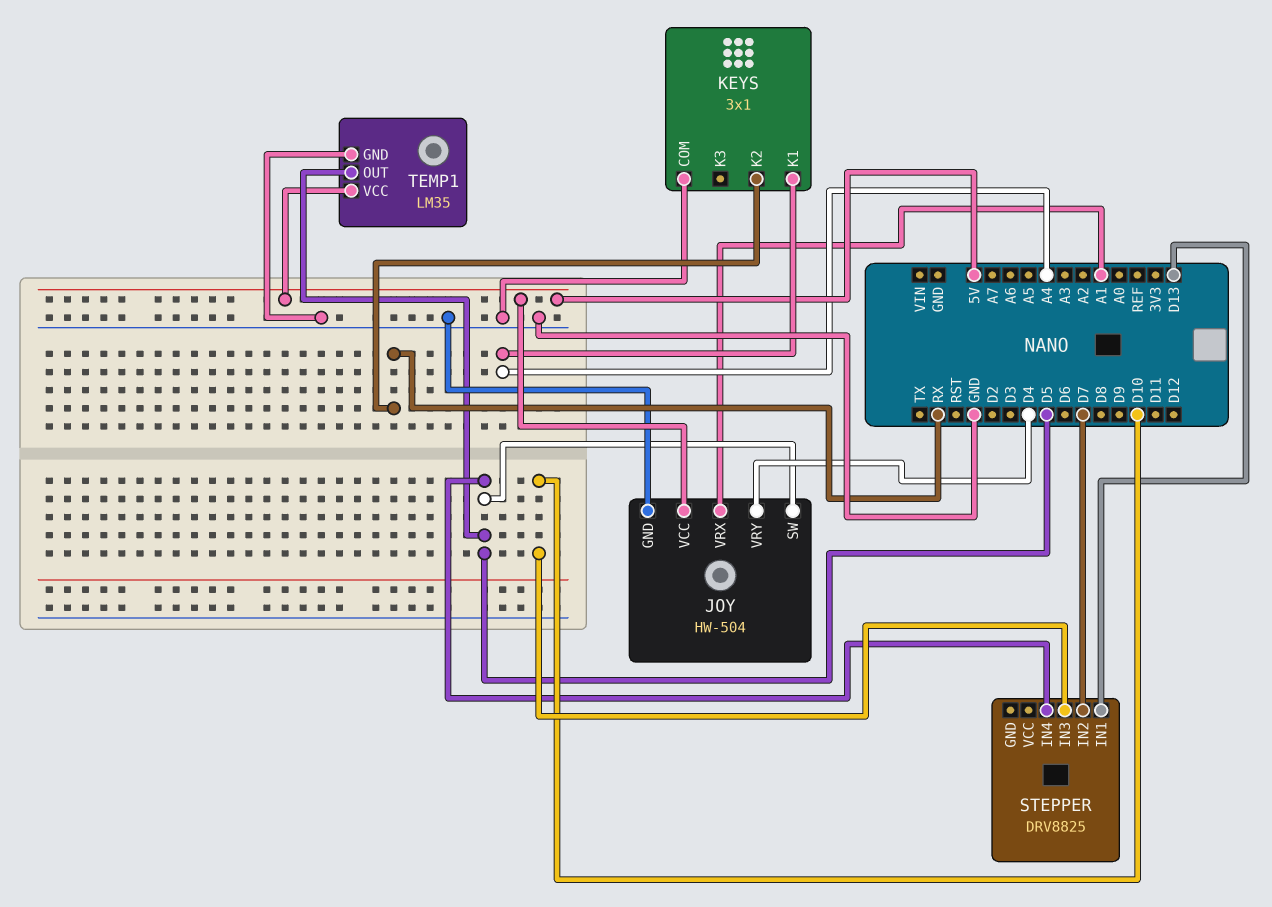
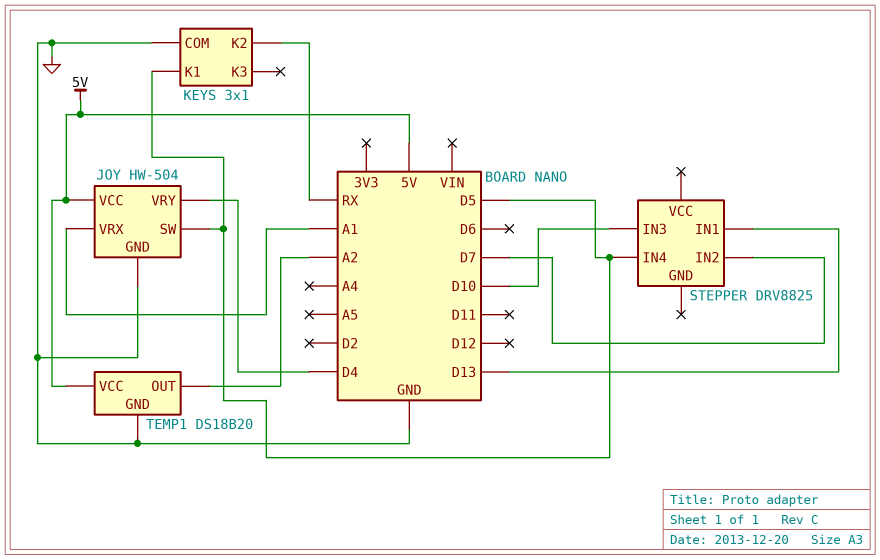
KEYS pin K1: A4 -> D5
TEMP1: LM35 -> DS18B20
TEMP1 pin OUT: D5 -> A2

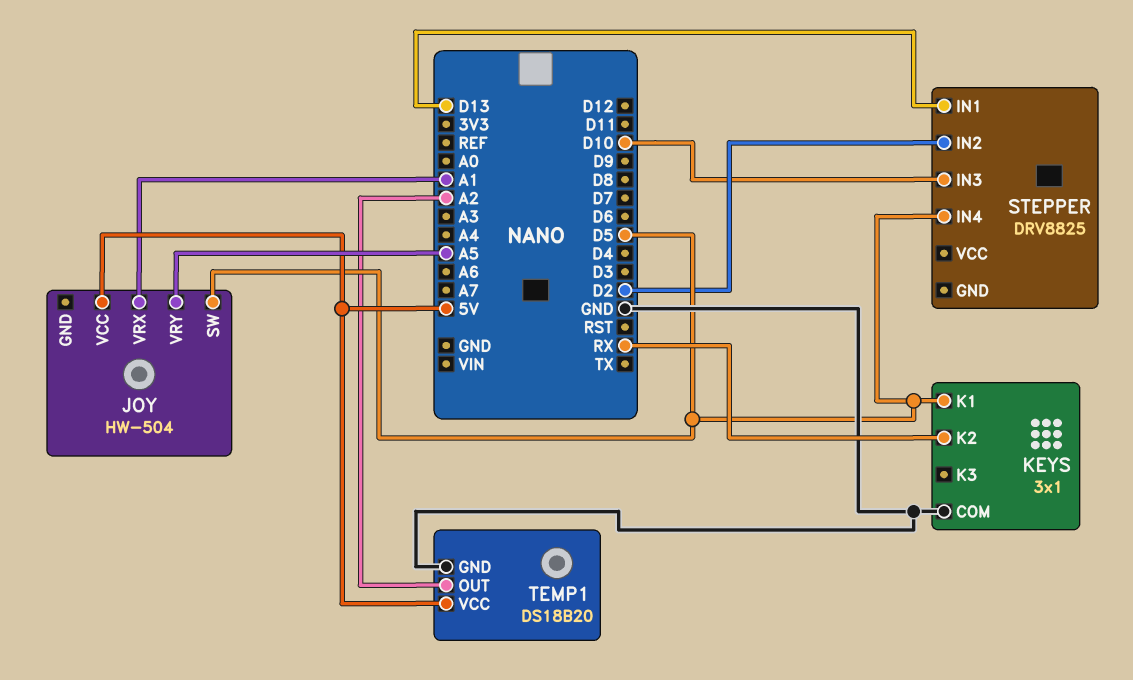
JOY pin GND: GND -> none
JOY pin VRY: D4 -> A5
STEPPER pin IN2: D7 -> D2

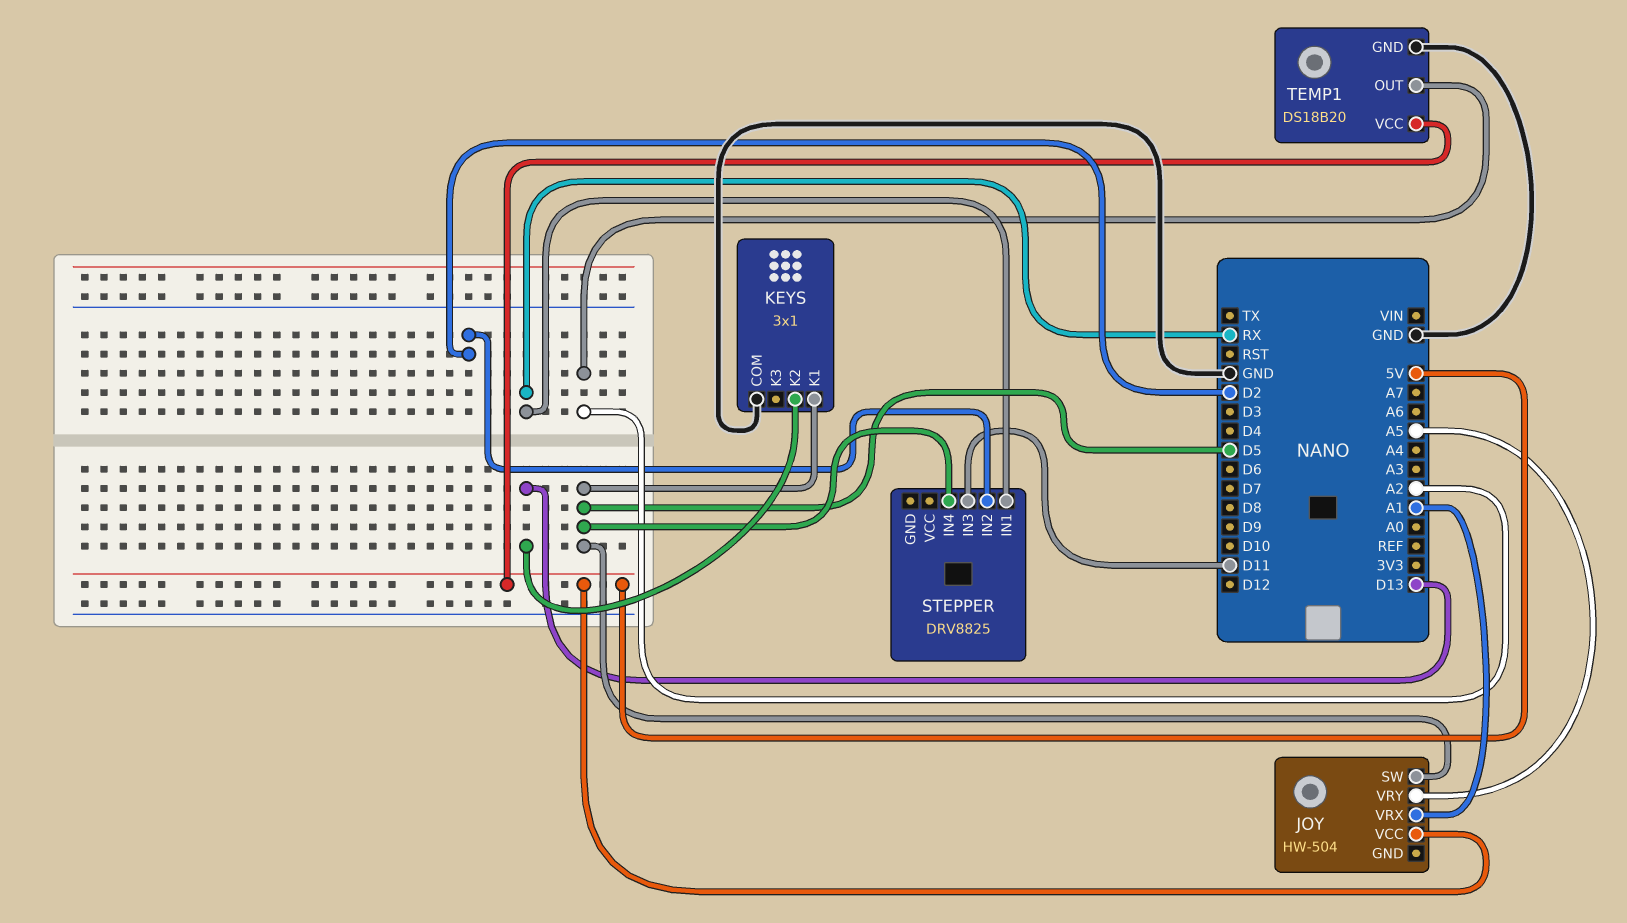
KEYS pin K2: RX -> D13
STEPPER pin IN1: D13 -> RX
STEPPER pin IN3: D10 -> D11

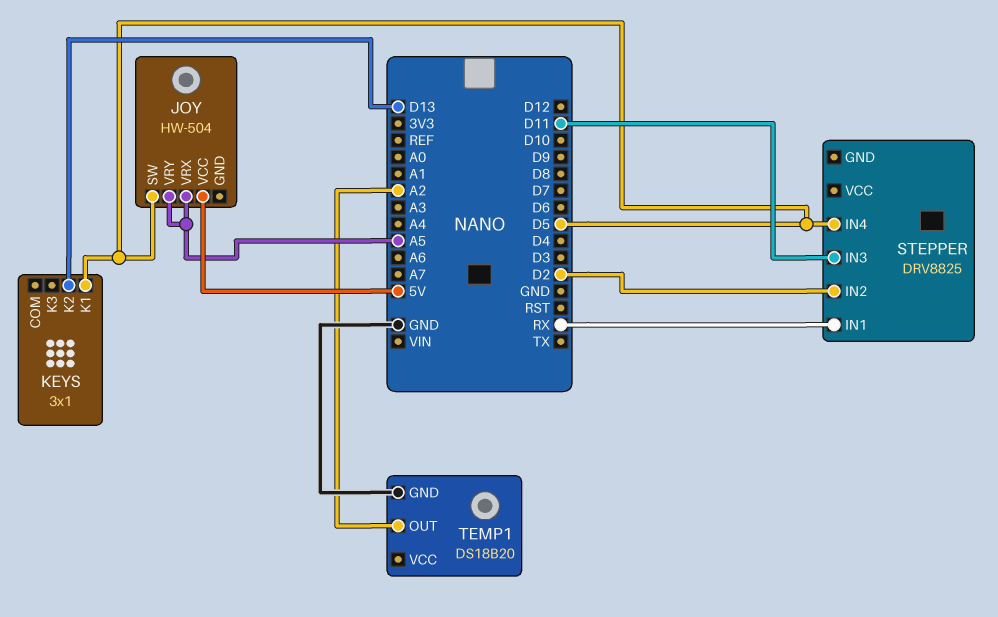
JOY pin VRX: A1 -> A5
KEYS pin COM: GND -> none
TEMP1 pin VCC: 5V -> none

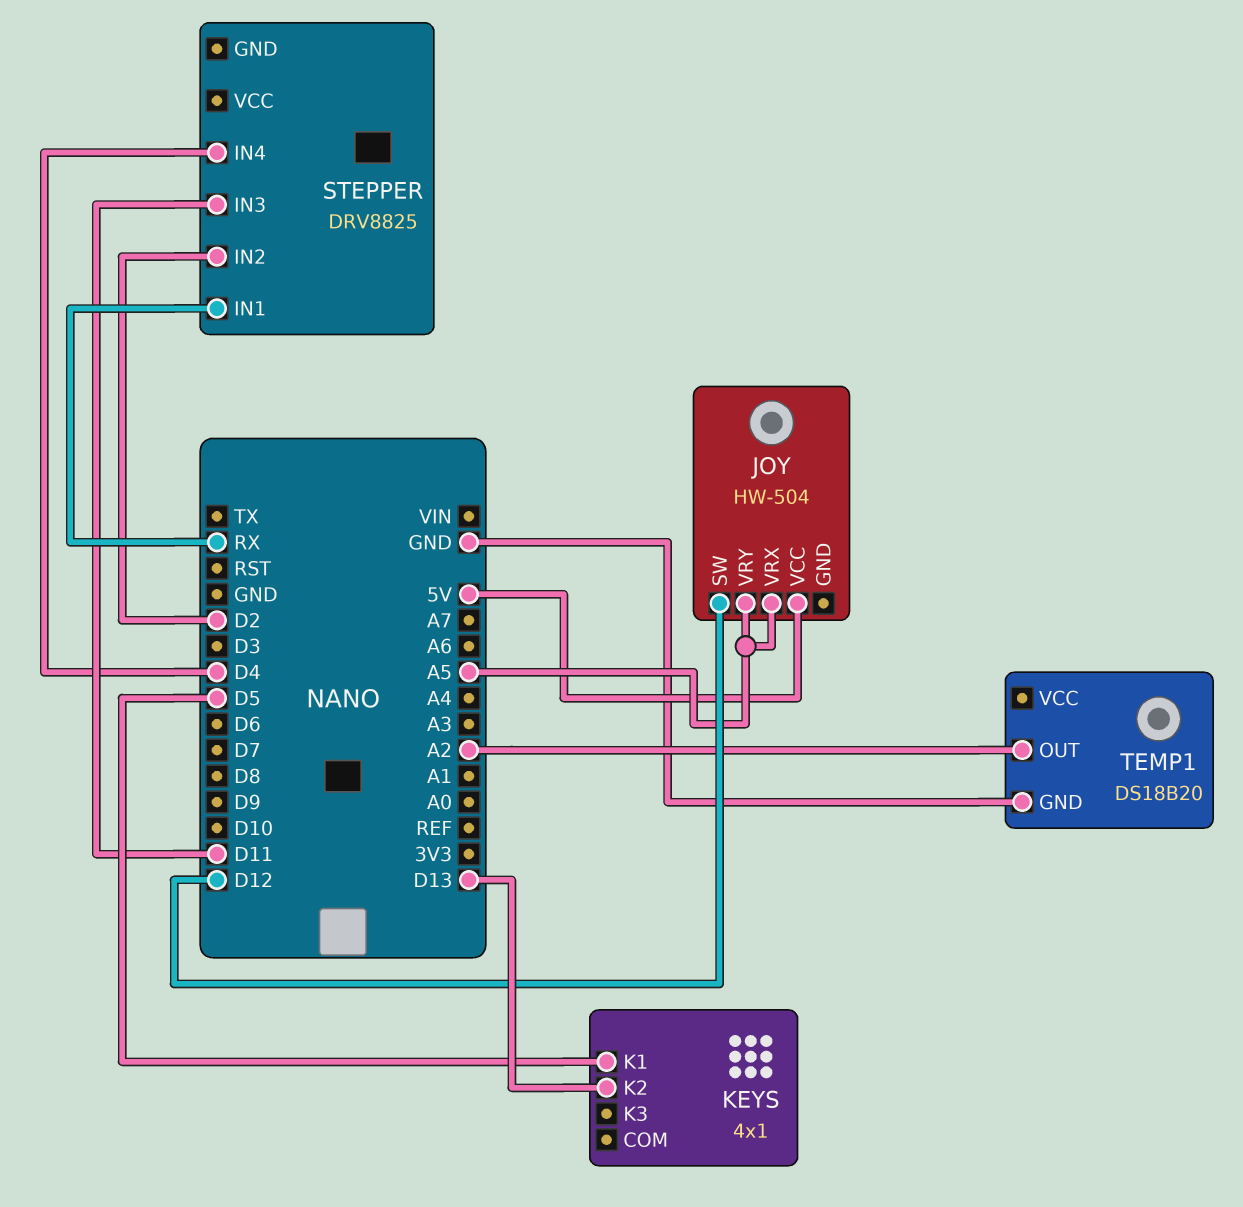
JOY pin SW: D5 -> D12
KEYS: 3x1 -> 4x1
STEPPER pin IN4: D5 -> D4

